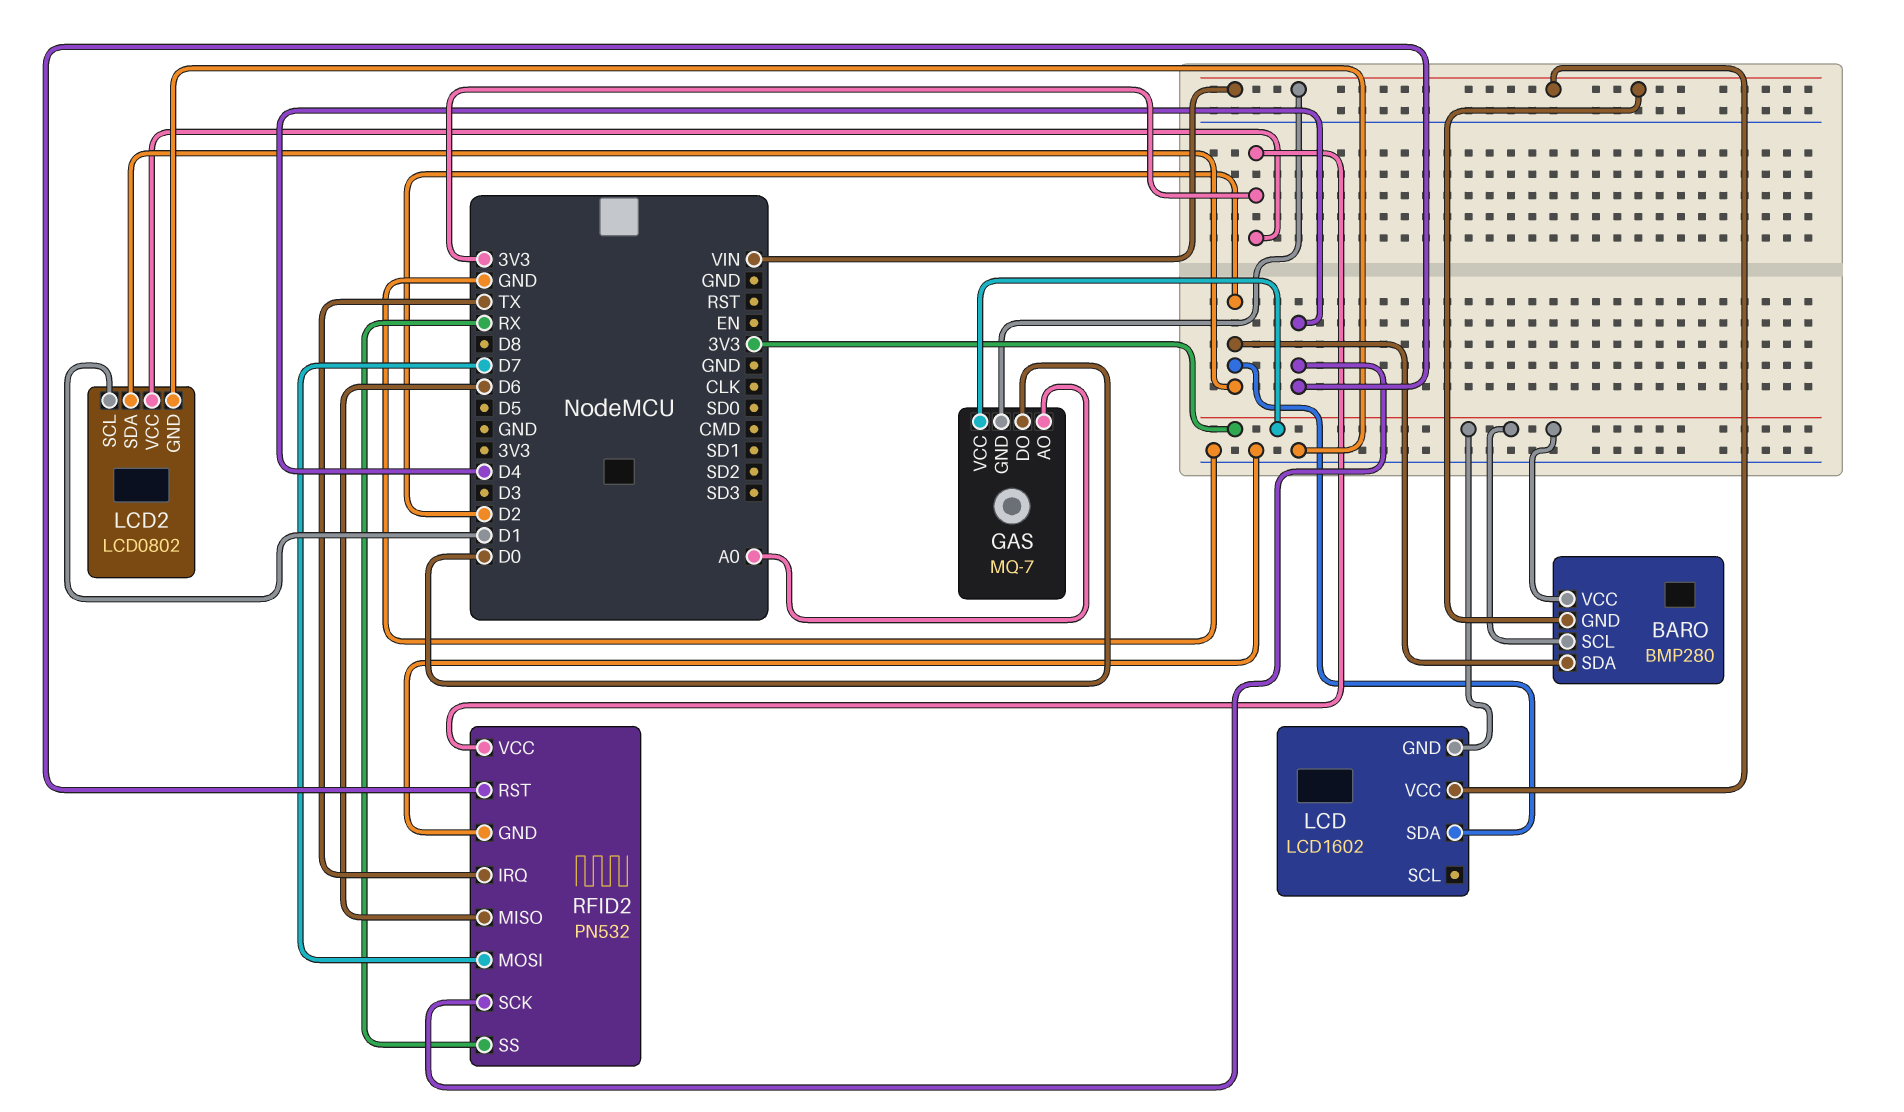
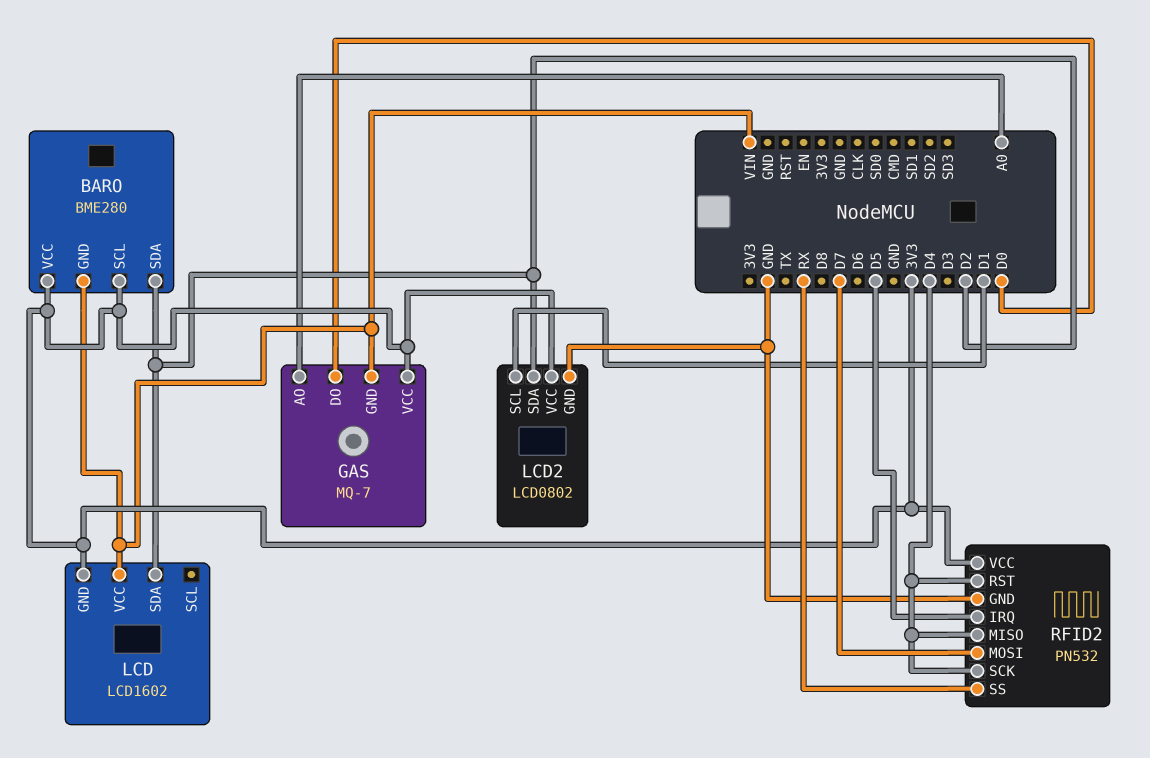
BARO: BMP280 -> BME280
RFID2 pin IRQ: TX -> D5
RFID2 pin MISO: D6 -> D4

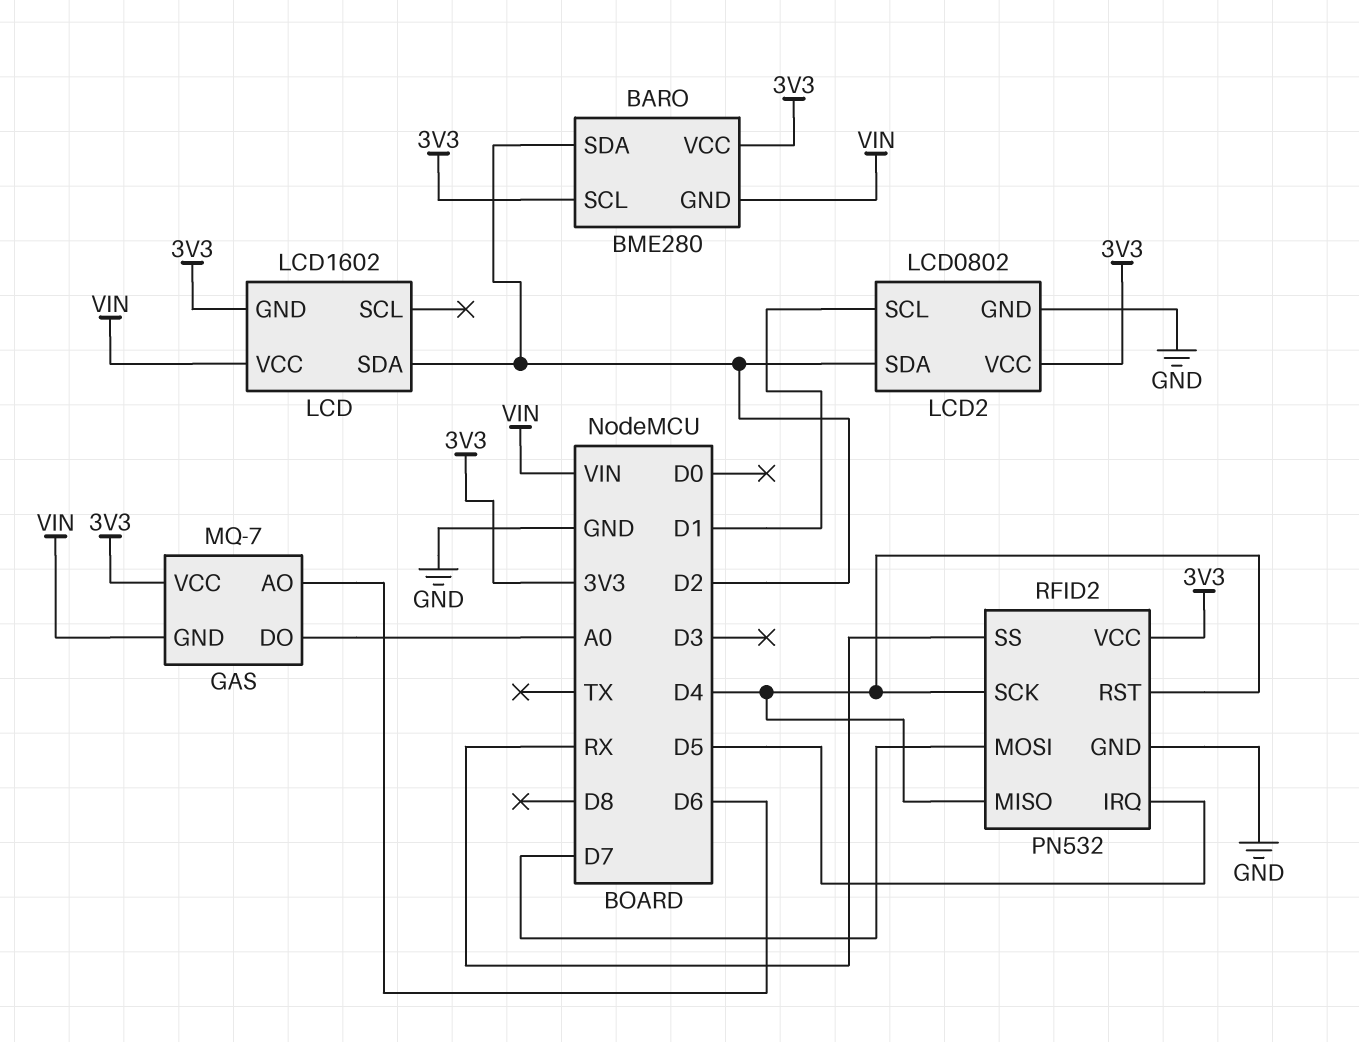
GAS pin AO: A0 -> D6
GAS pin DO: D0 -> A0

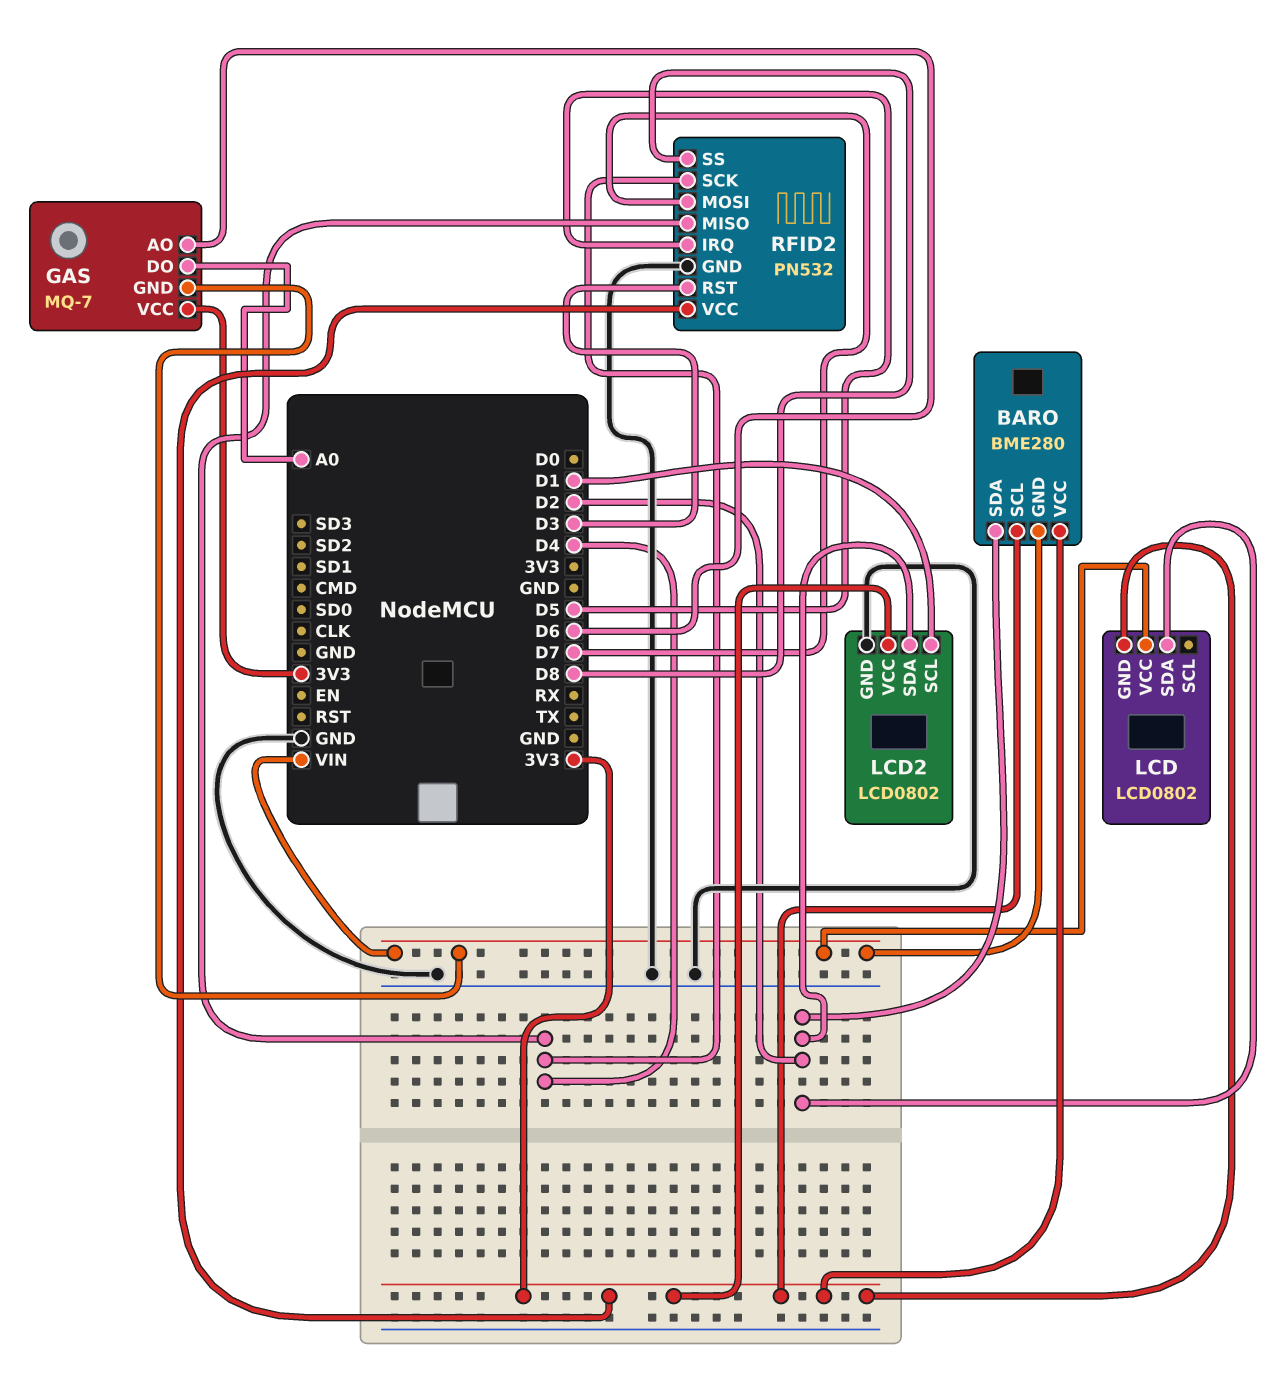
LCD: LCD1602 -> LCD0802
RFID2 pin RST: D4 -> D3
RFID2 pin SS: RX -> D8

